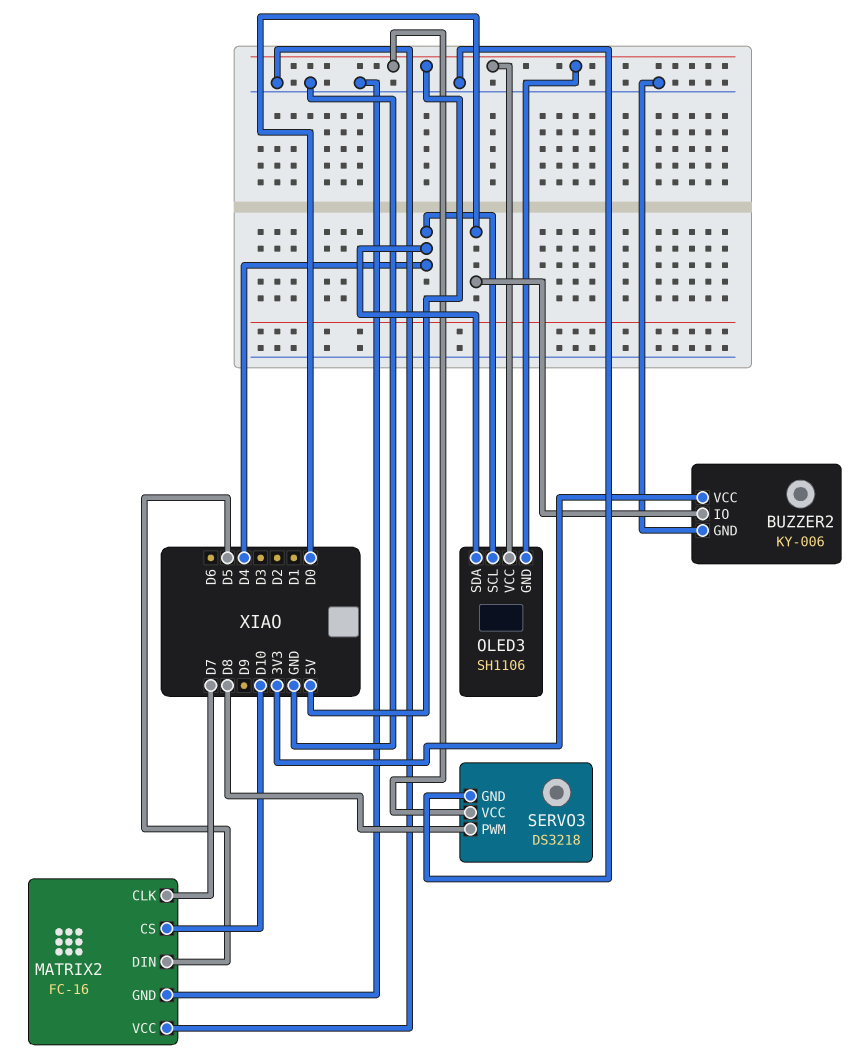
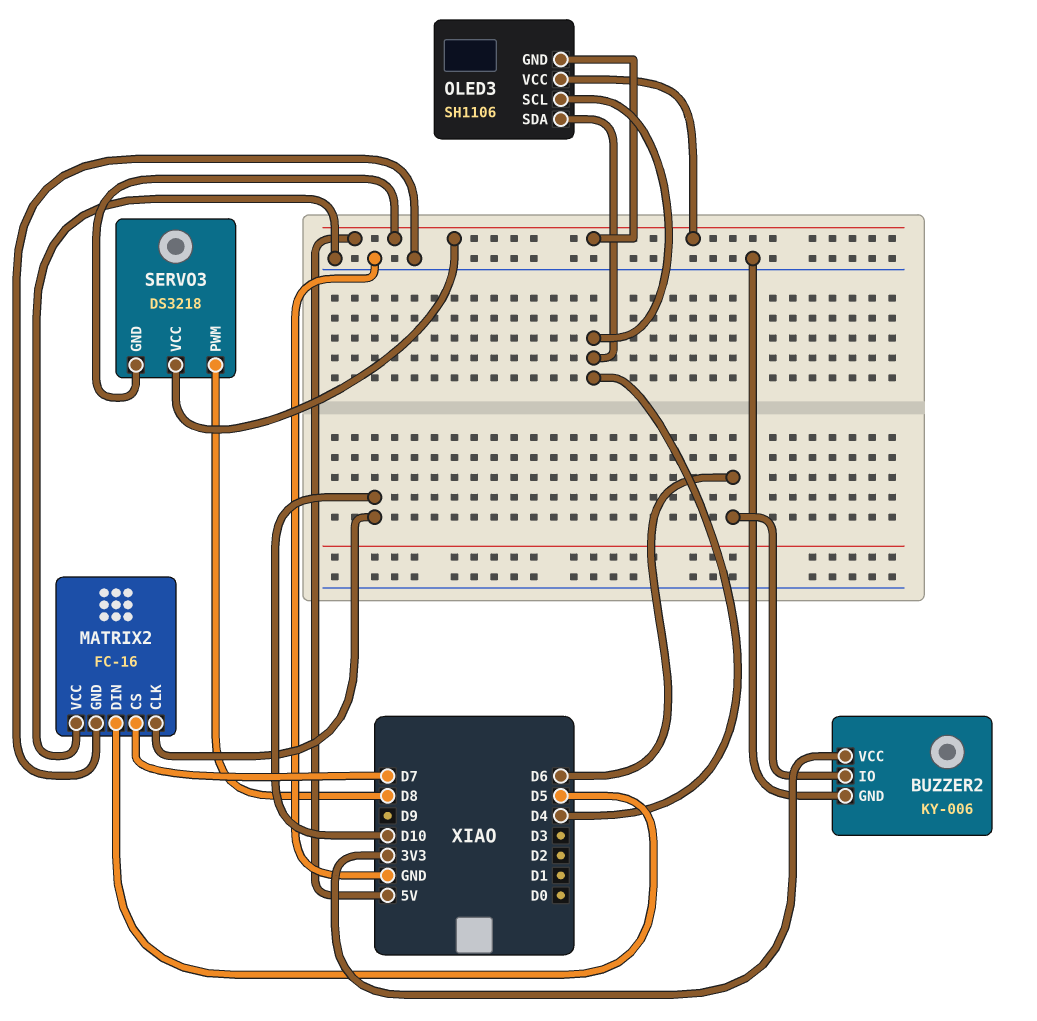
BUZZER2 pin IO: D0 -> D6
MATRIX2 pin CLK: D7 -> D10
MATRIX2 pin CS: D10 -> D7
SERVO3 pin GND: GND -> 5V

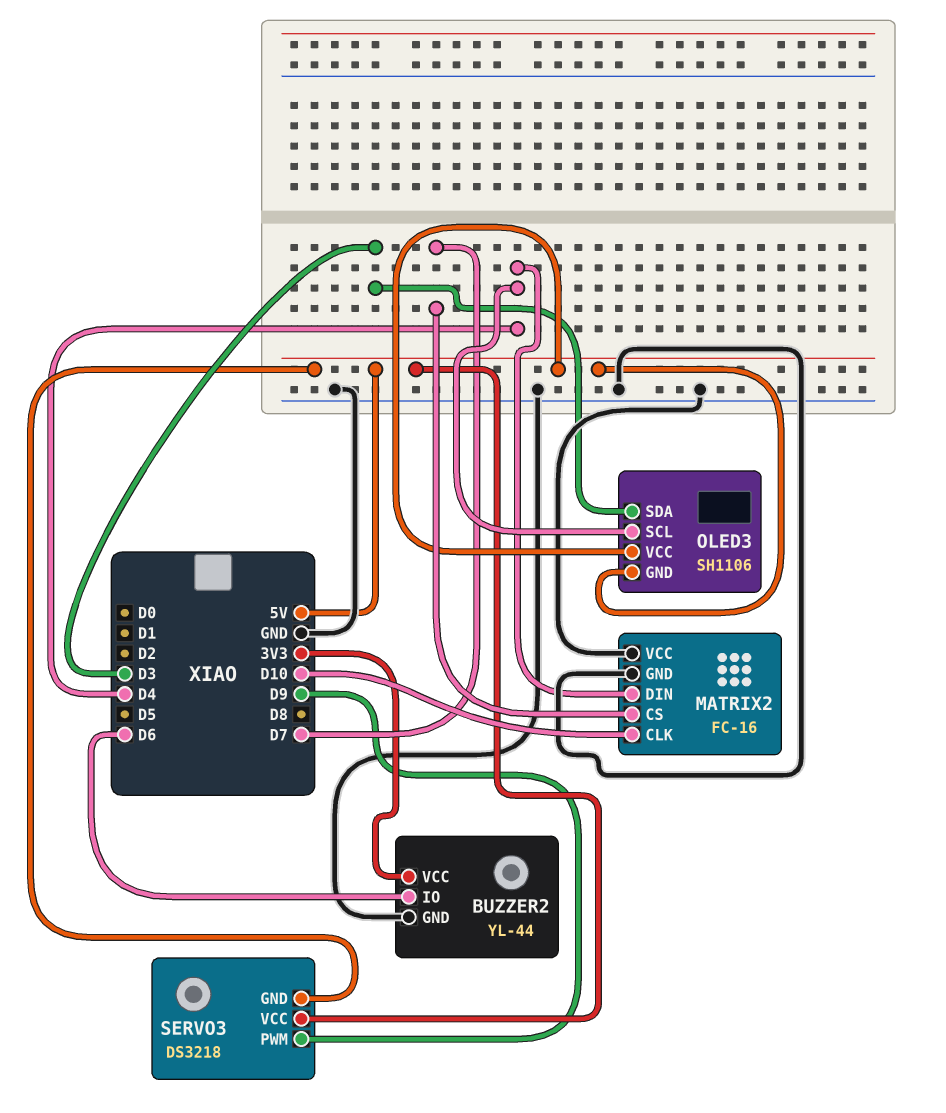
BUZZER2: KY-006 -> YL-44
MATRIX2 pin DIN: D5 -> D4
OLED3 pin SDA: D4 -> D3
SERVO3 pin PWM: D8 -> D9

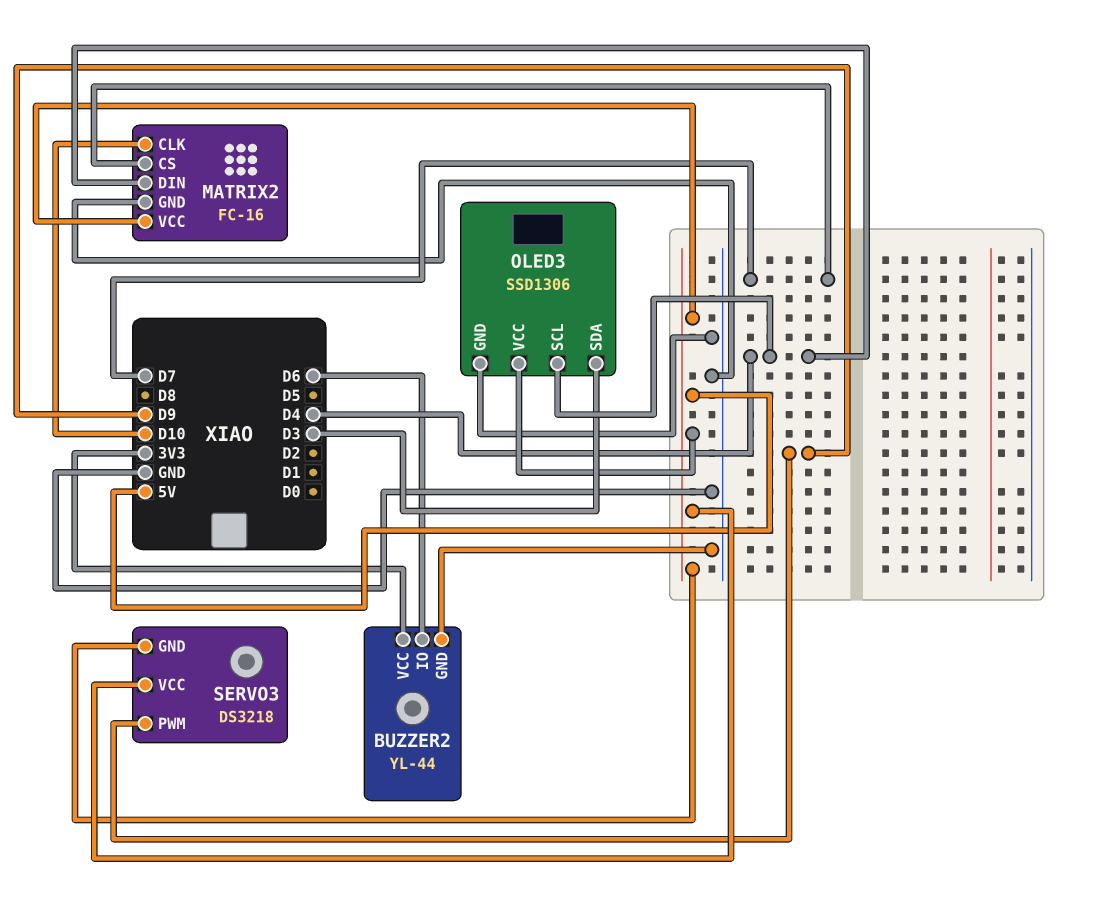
MATRIX2 pin VCC: GND -> 5V
OLED3: SH1106 -> SSD1306
OLED3 pin GND: 5V -> GND

